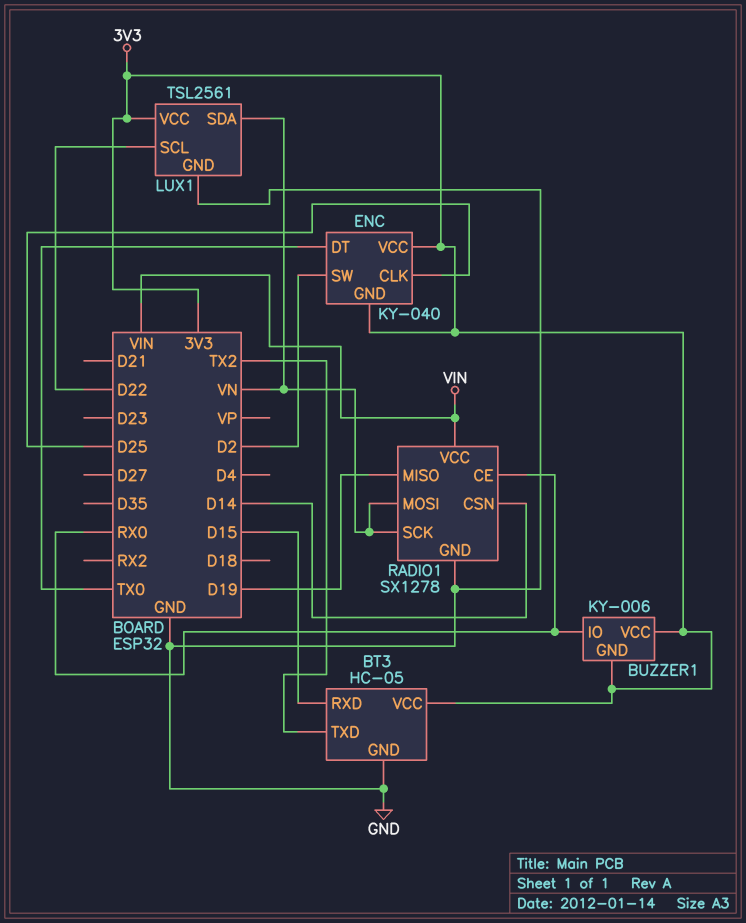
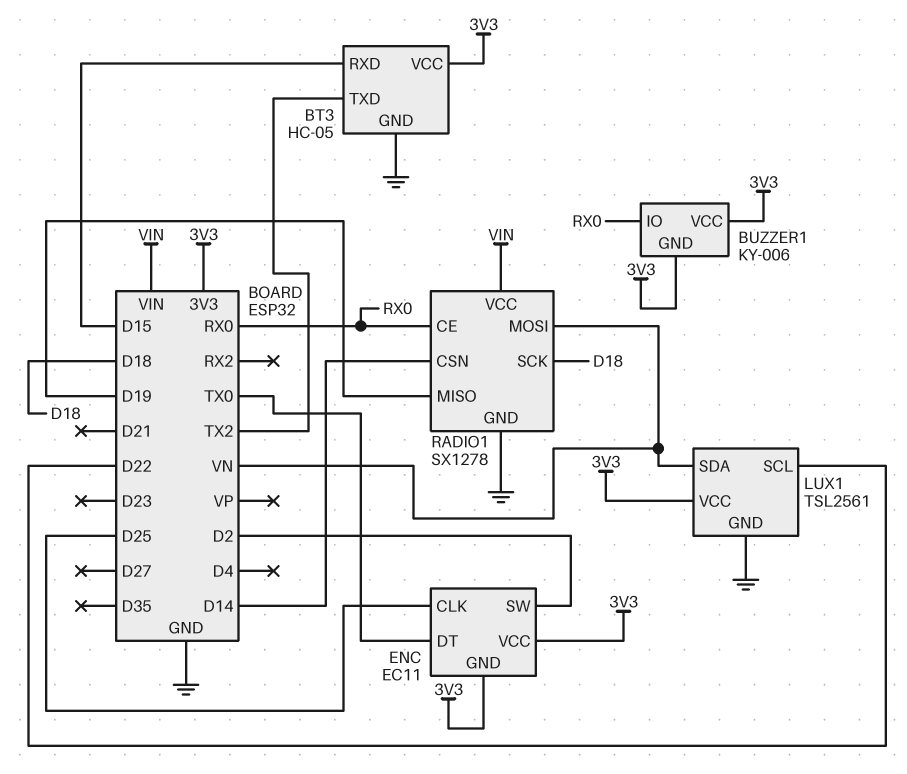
ENC: KY-040 -> EC11
RADIO1 pin SCK: VN -> D18

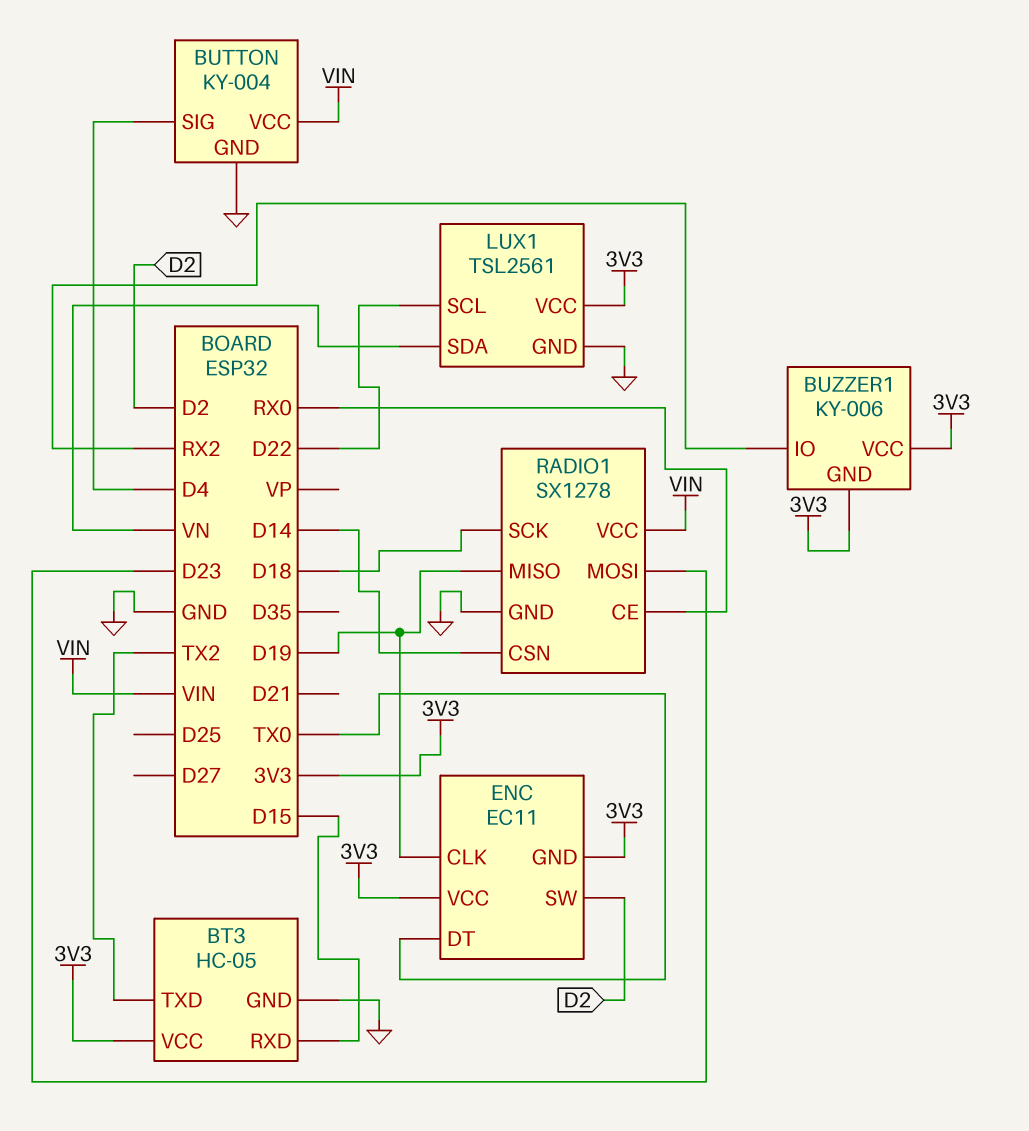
BUTTON: none -> KY-004
BUTTON pin GND: none -> GND
BUTTON pin SIG: none -> D4
BUTTON pin VCC: none -> VIN
BUZZER1 pin IO: RX0 -> RX2
ENC pin CLK: D25 -> D19
RADIO1 pin MOSI: VN -> D23

